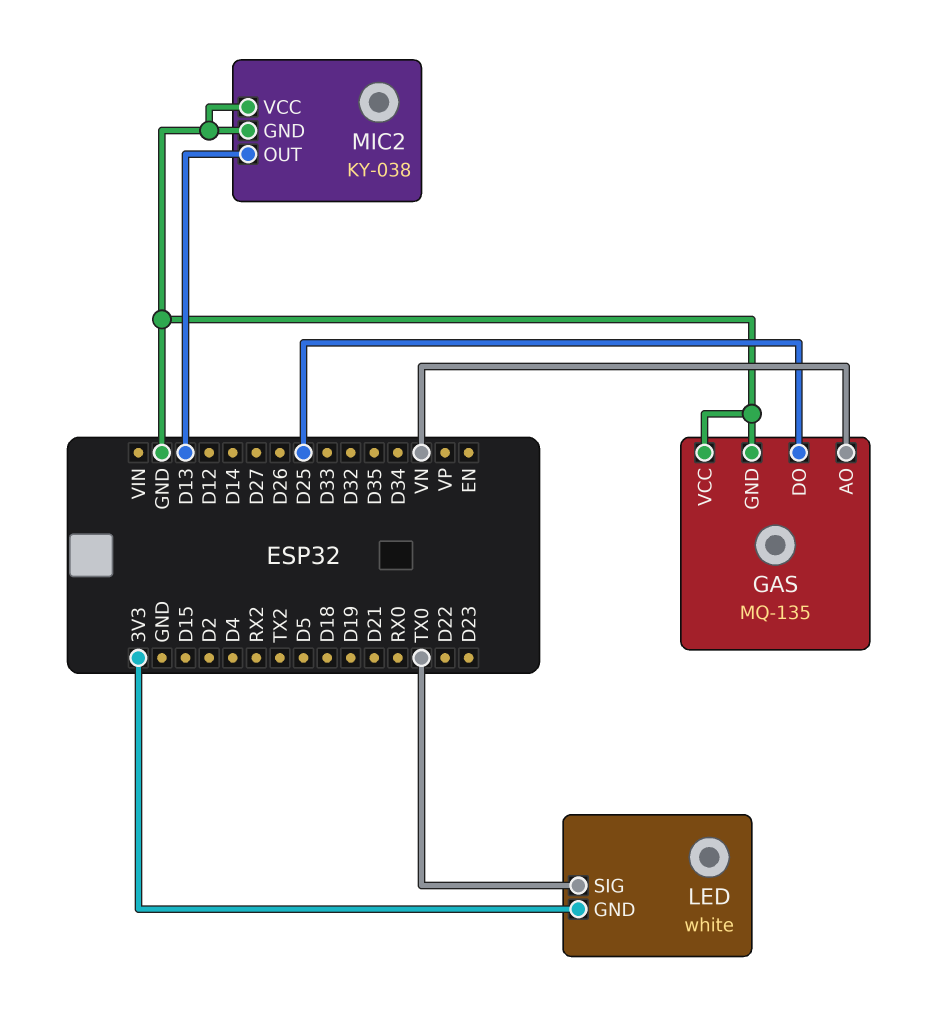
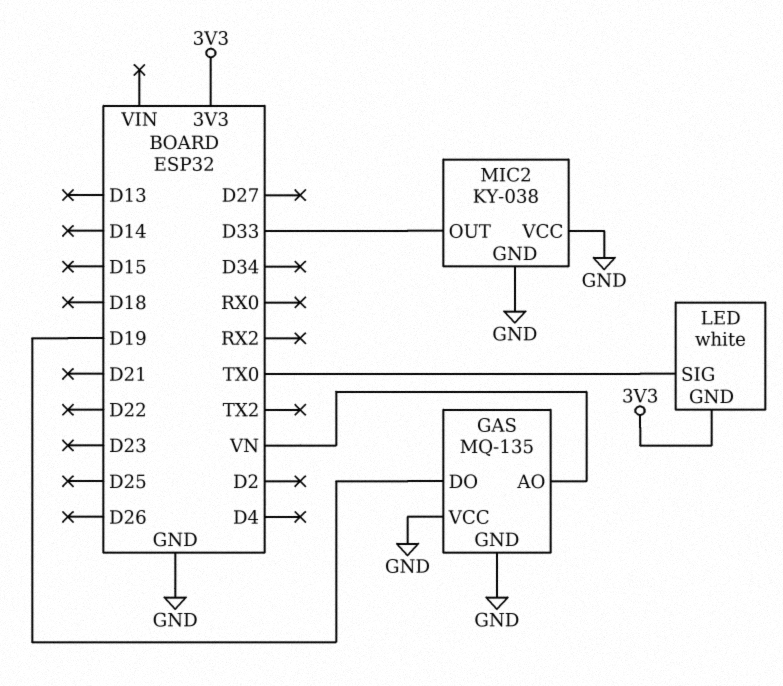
GAS pin DO: D25 -> D19
MIC2 pin OUT: D13 -> D33

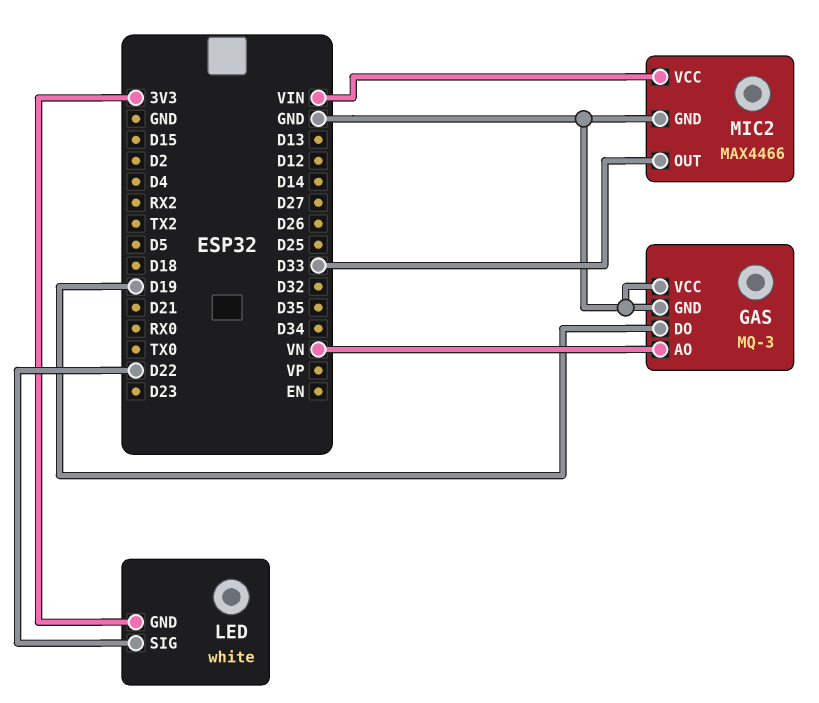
GAS: MQ-135 -> MQ-3
LED pin SIG: TX0 -> D22
MIC2: KY-038 -> MAX4466
MIC2 pin VCC: GND -> VIN

